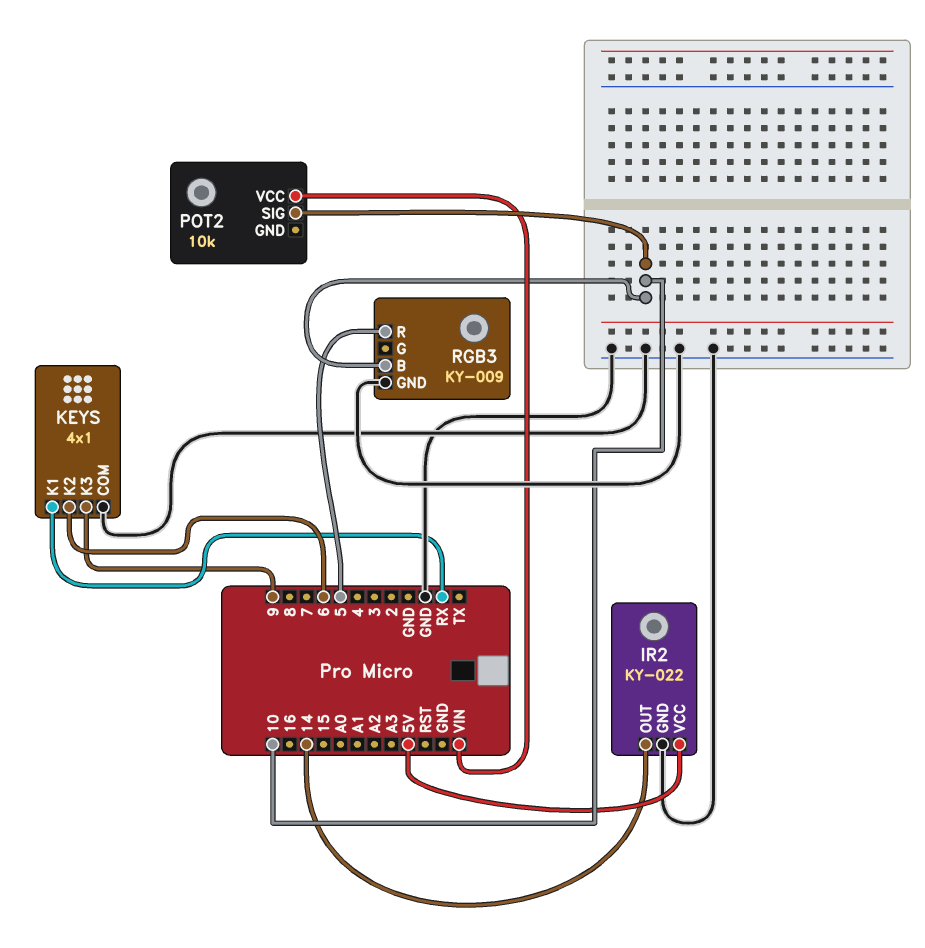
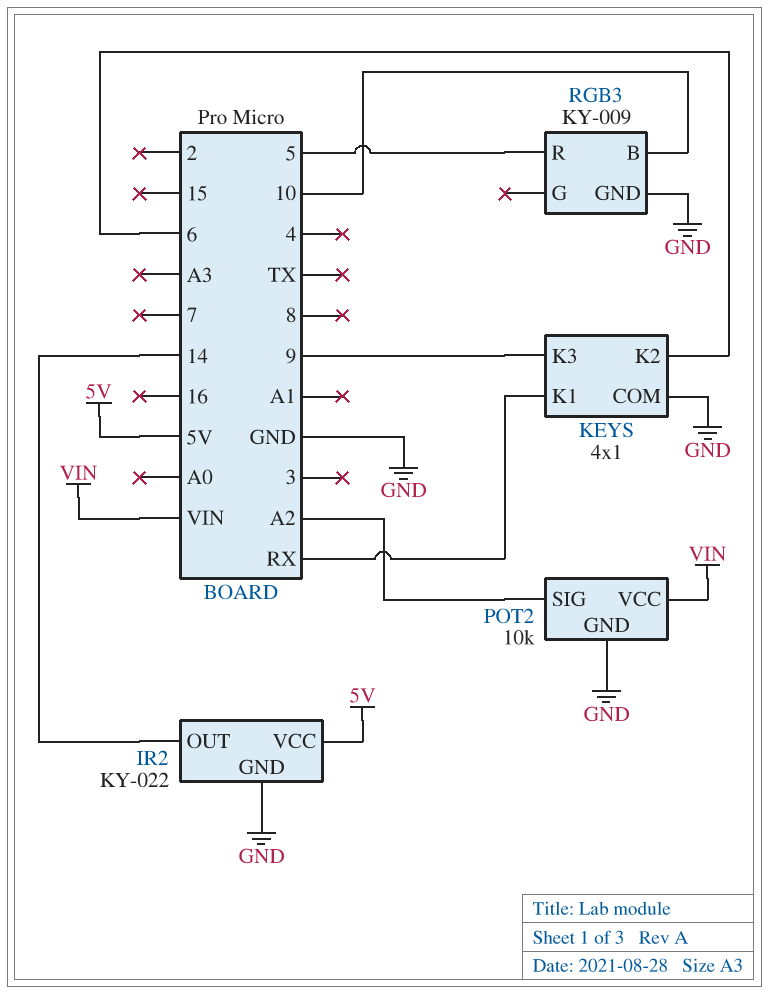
POT2 pin GND: none -> GND
POT2 pin SIG: 10 -> A2

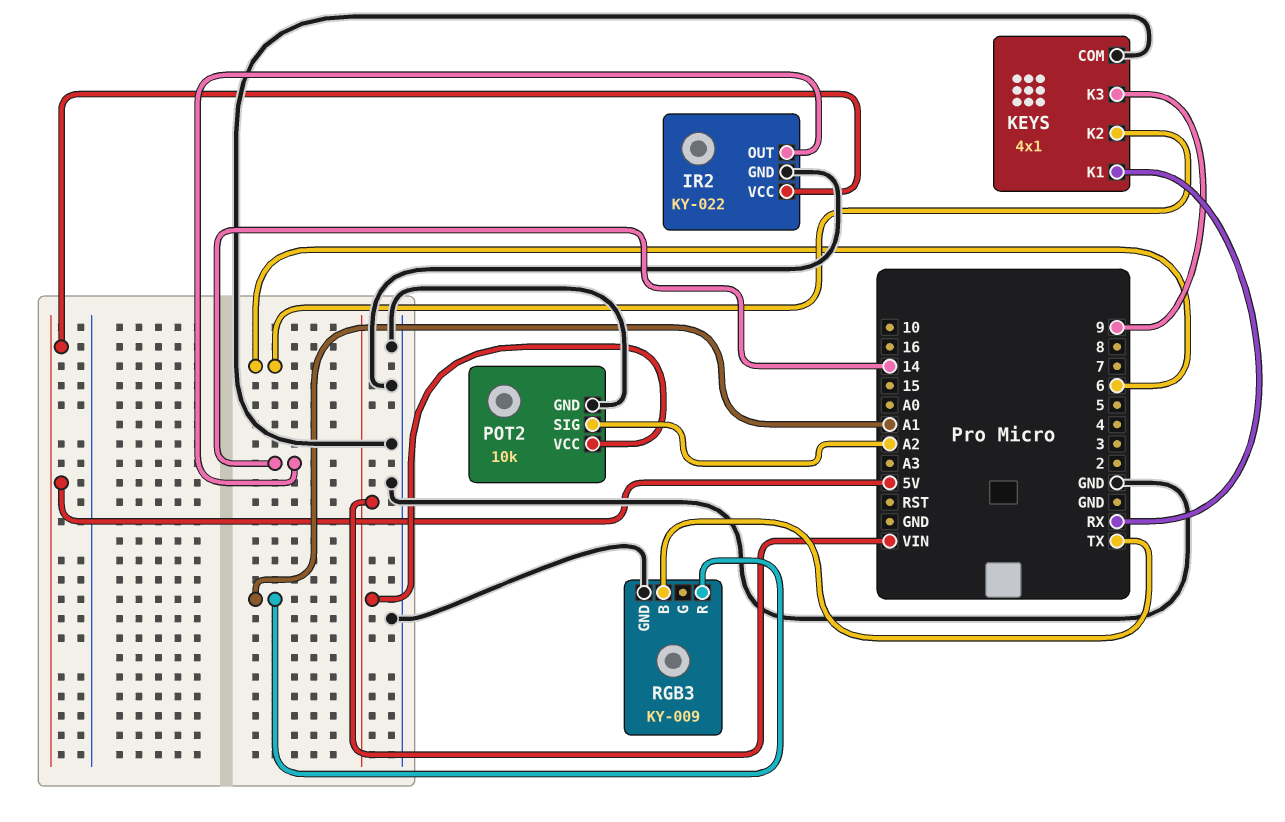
RGB3 pin B: 10 -> TX
RGB3 pin R: 5 -> A1

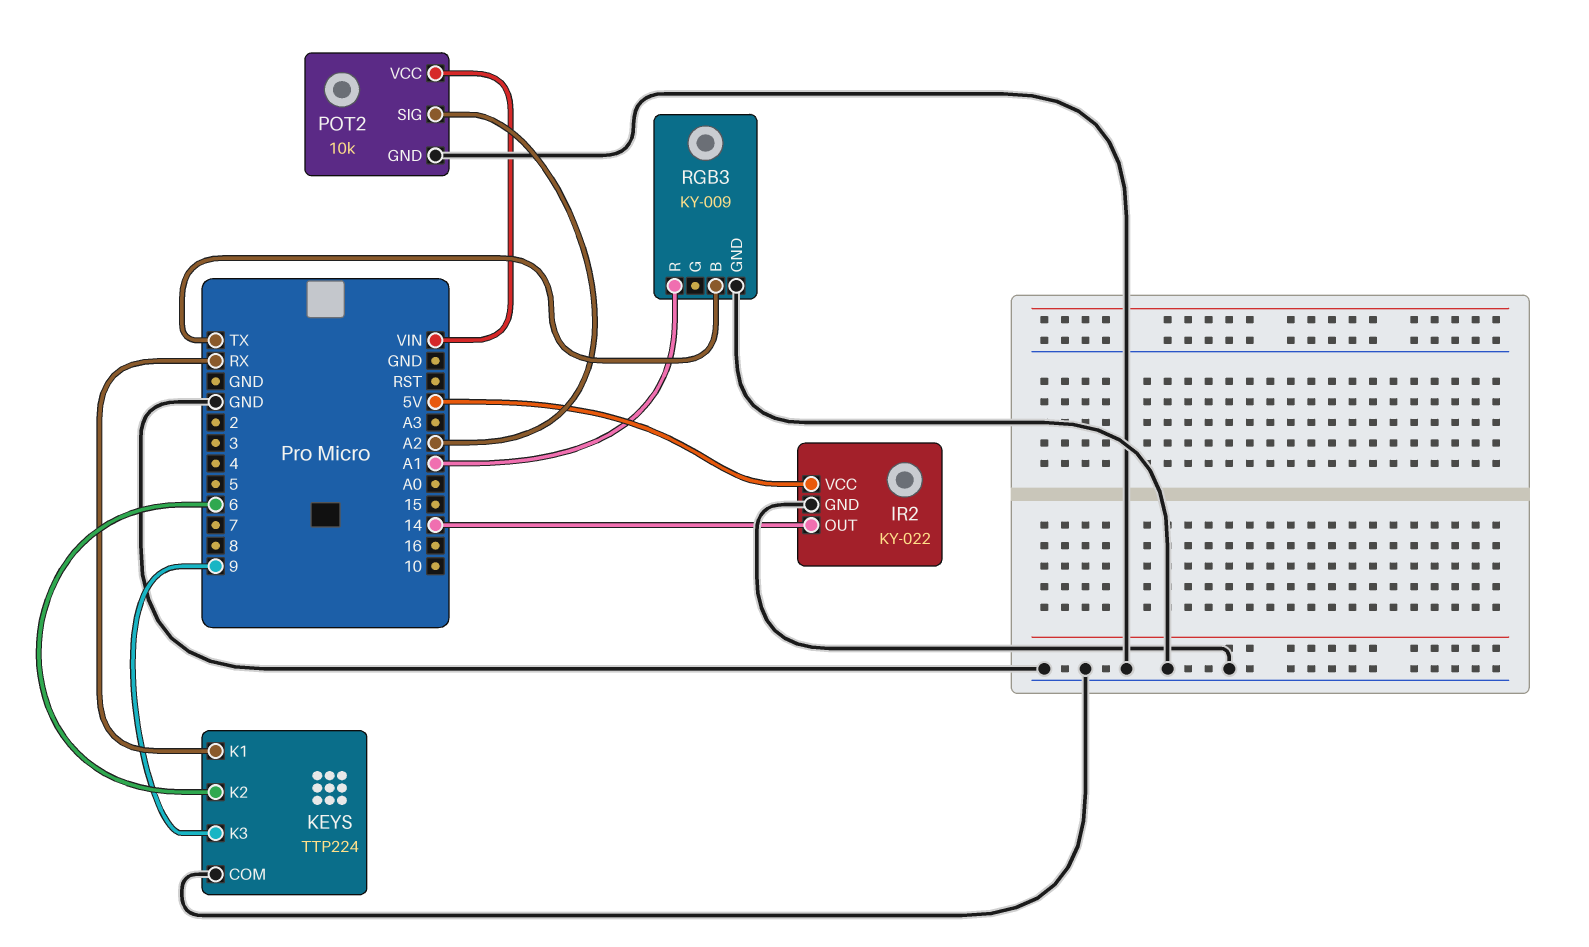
KEYS: 4x1 -> TTP224

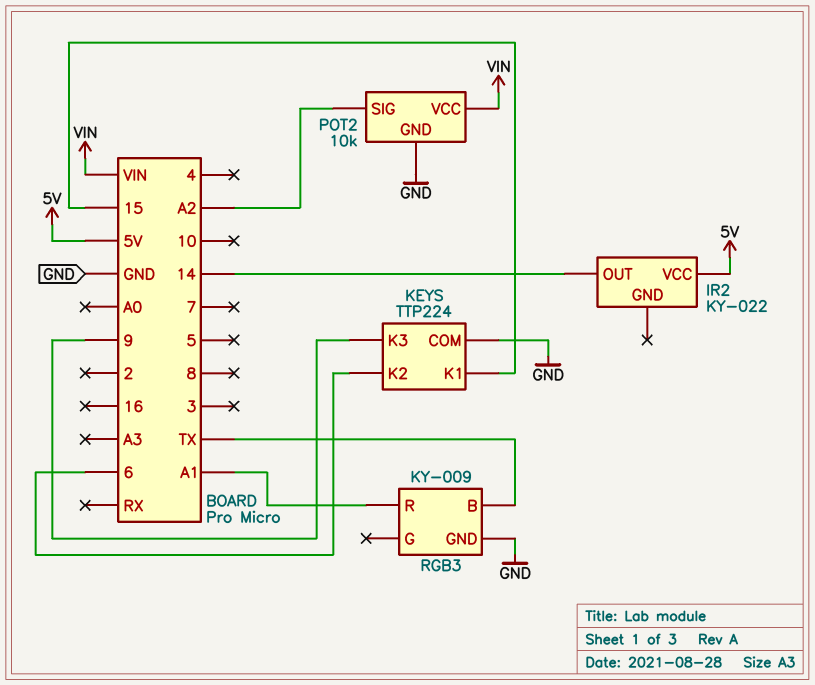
IR2 pin GND: GND -> none
KEYS pin K1: RX -> 15

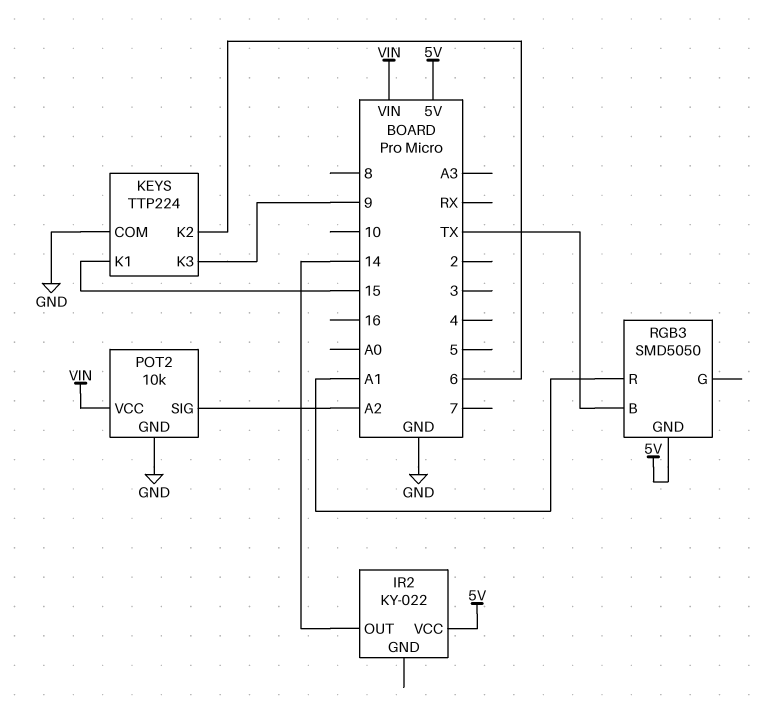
RGB3: KY-009 -> SMD5050
RGB3 pin GND: GND -> 5V

